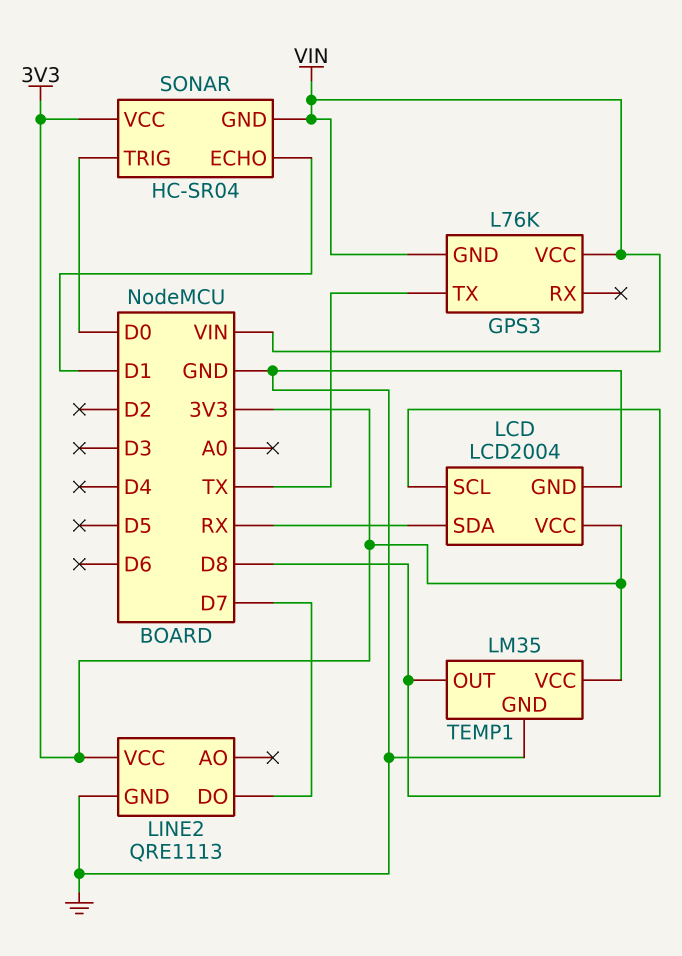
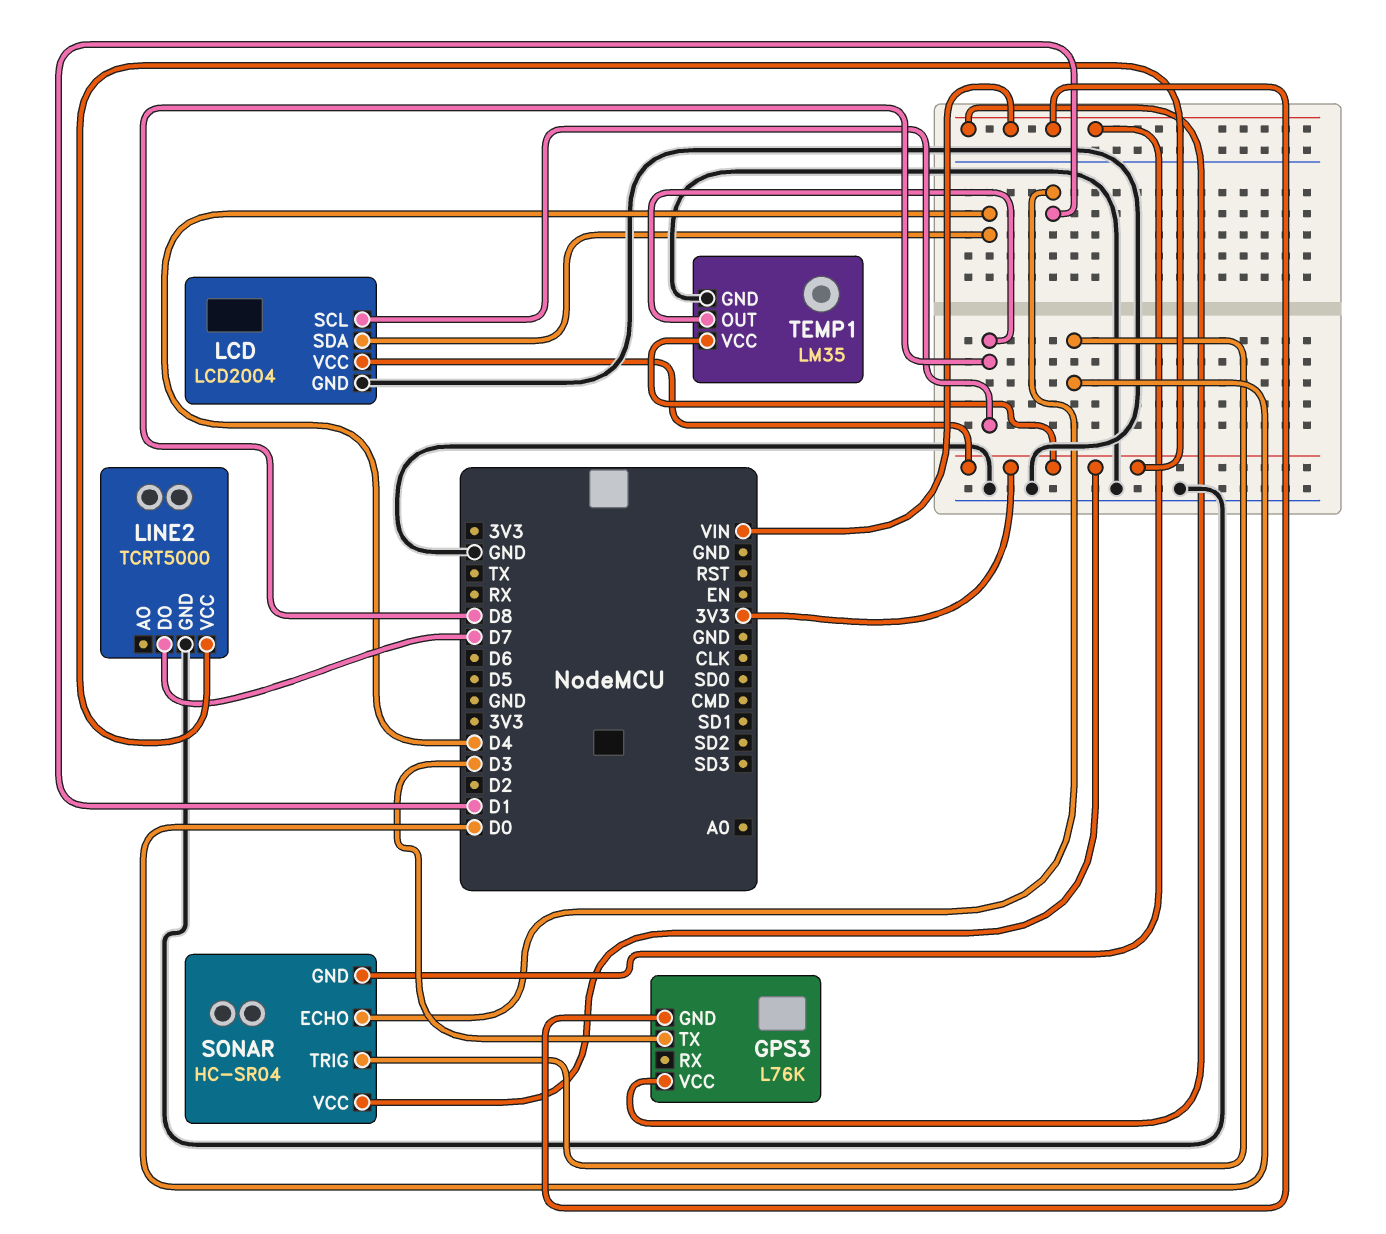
GPS3 pin TX: TX -> D3
LCD pin SDA: RX -> D4
LINE2: QRE1113 -> TCRT5000

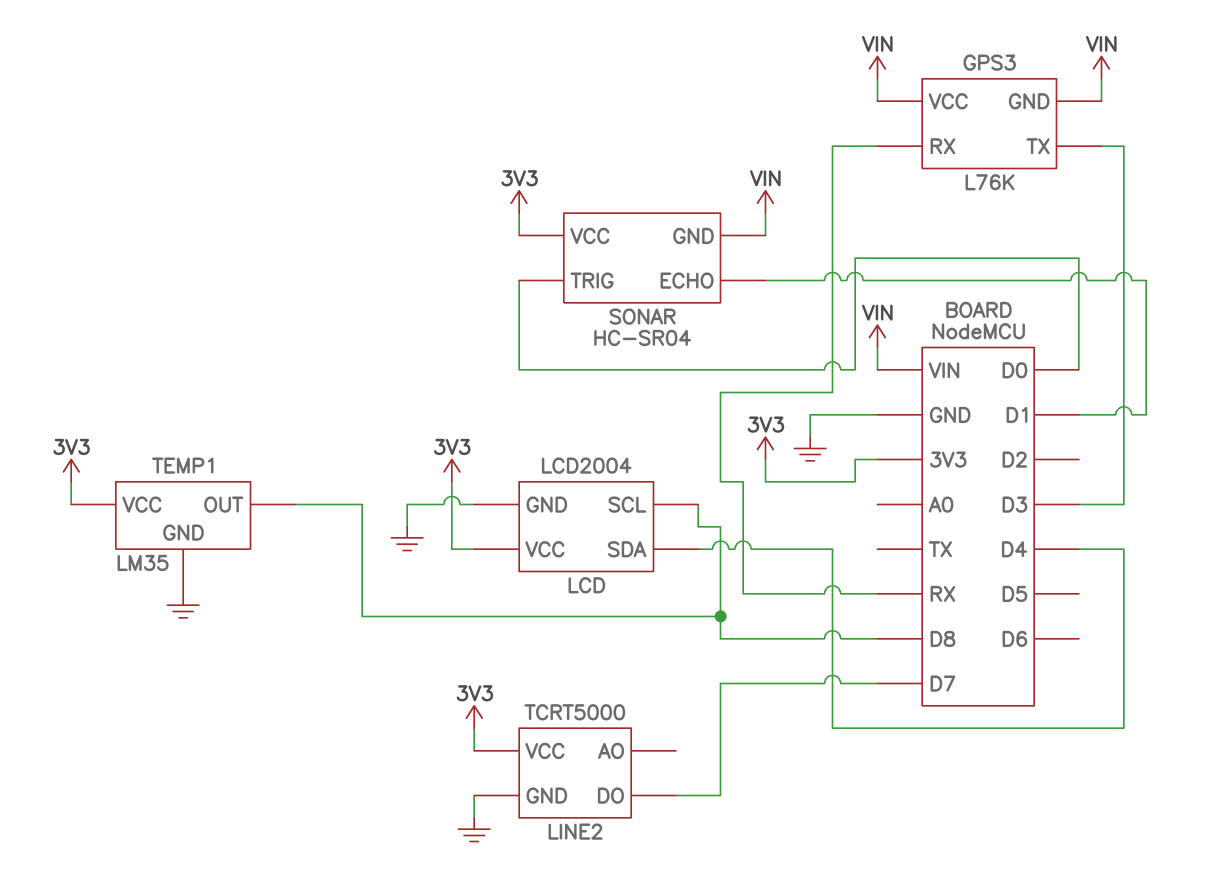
GPS3 pin RX: none -> RX

